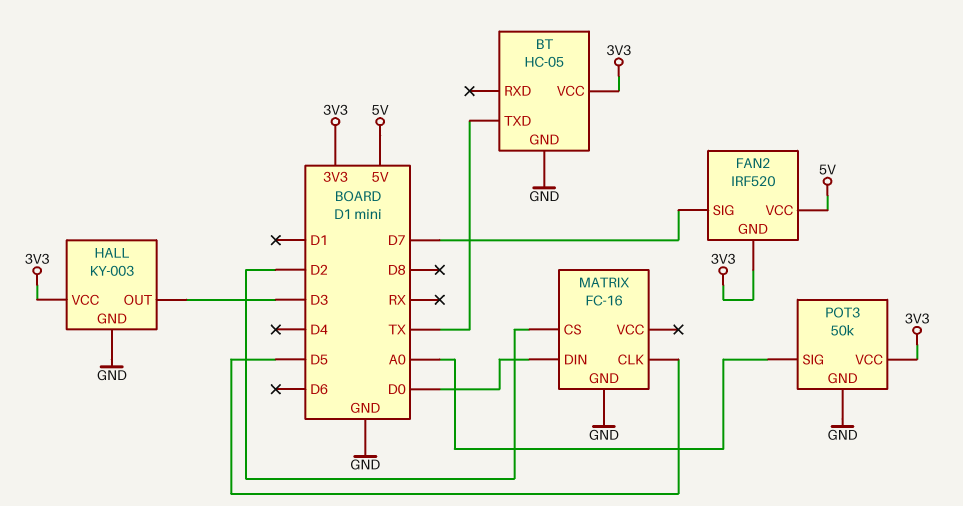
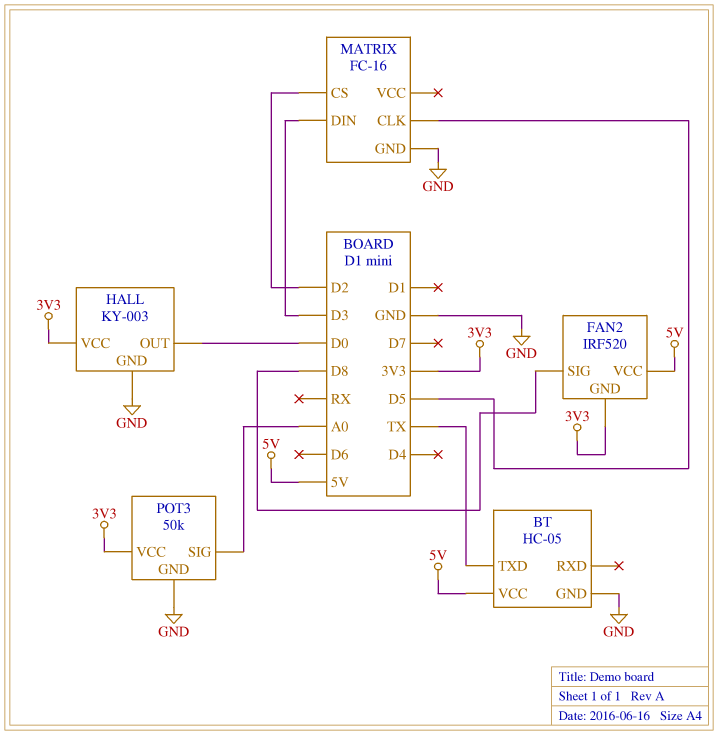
BT pin VCC: 3V3 -> 5V
FAN2 pin SIG: D7 -> D8
HALL pin OUT: D3 -> D0
MATRIX pin DIN: D0 -> D3

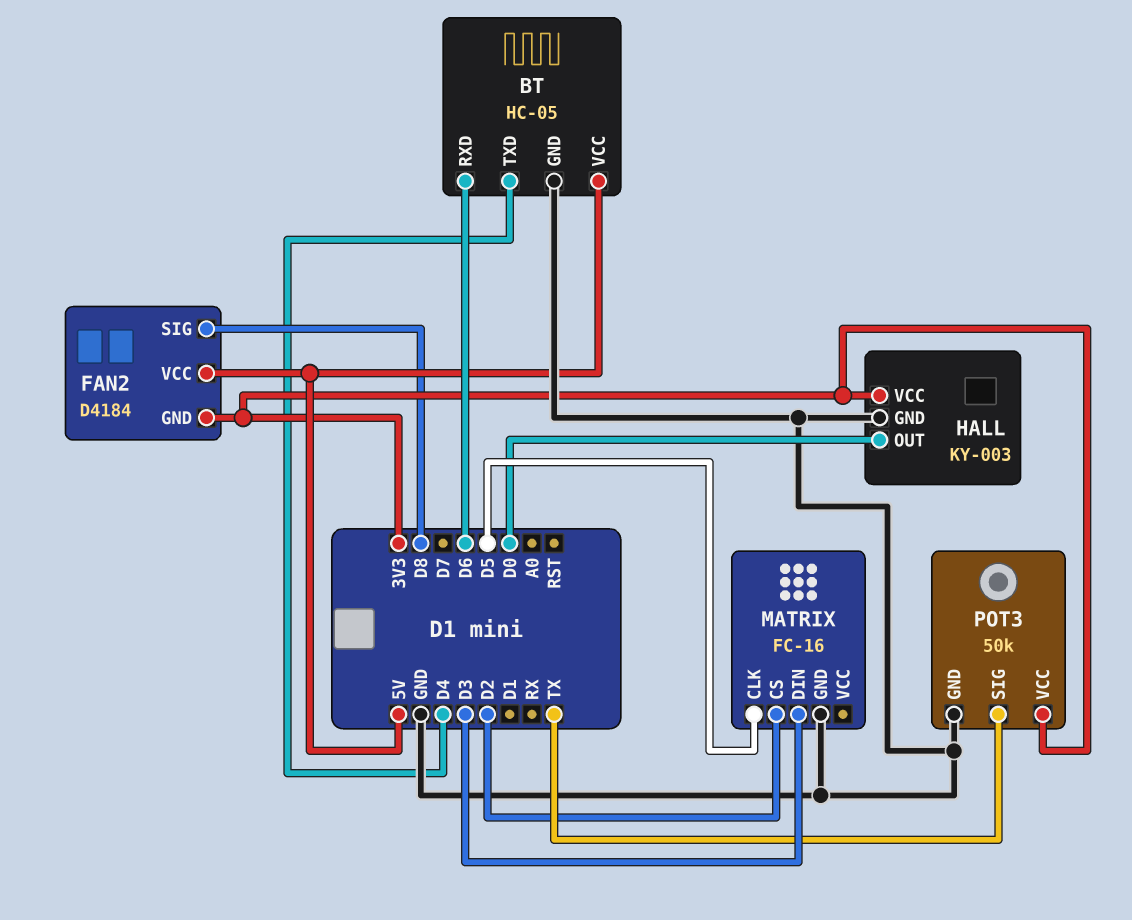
BT pin RXD: none -> D6
BT pin TXD: TX -> D4
FAN2: IRF520 -> D4184
POT3 pin SIG: A0 -> TX

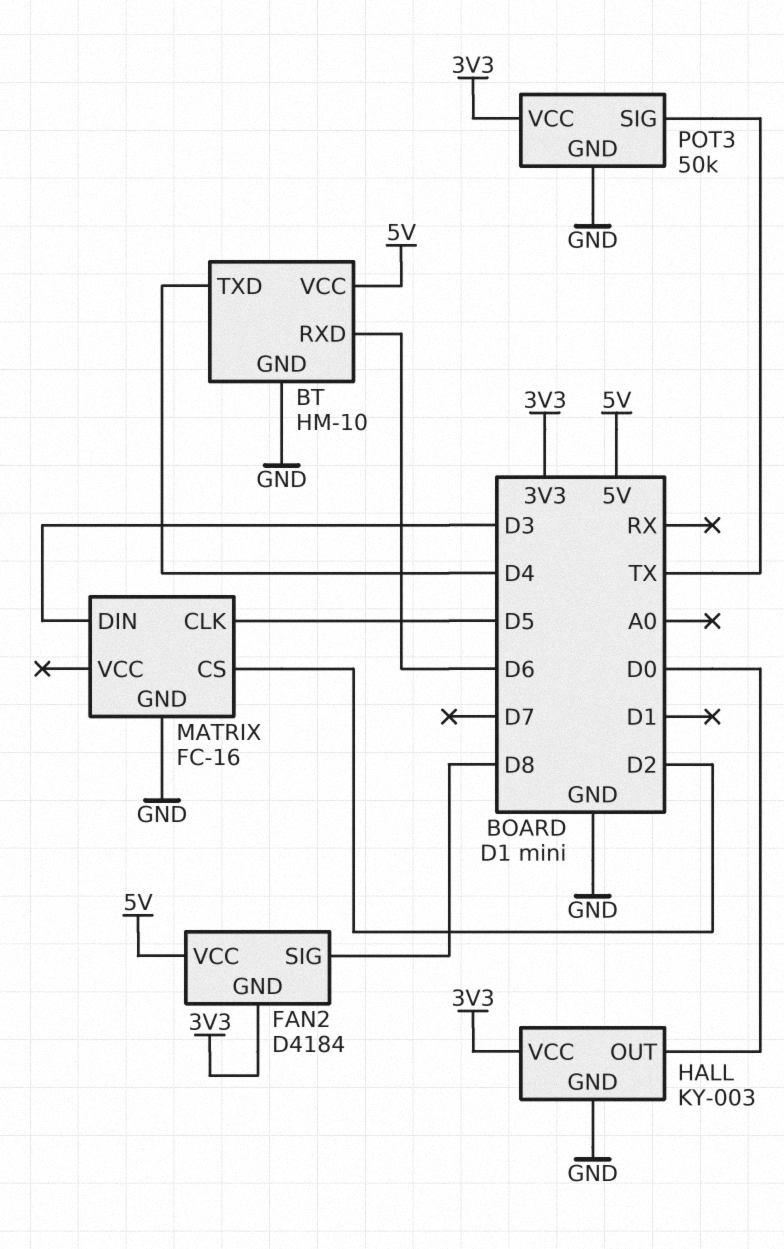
BT: HC-05 -> HM-10

